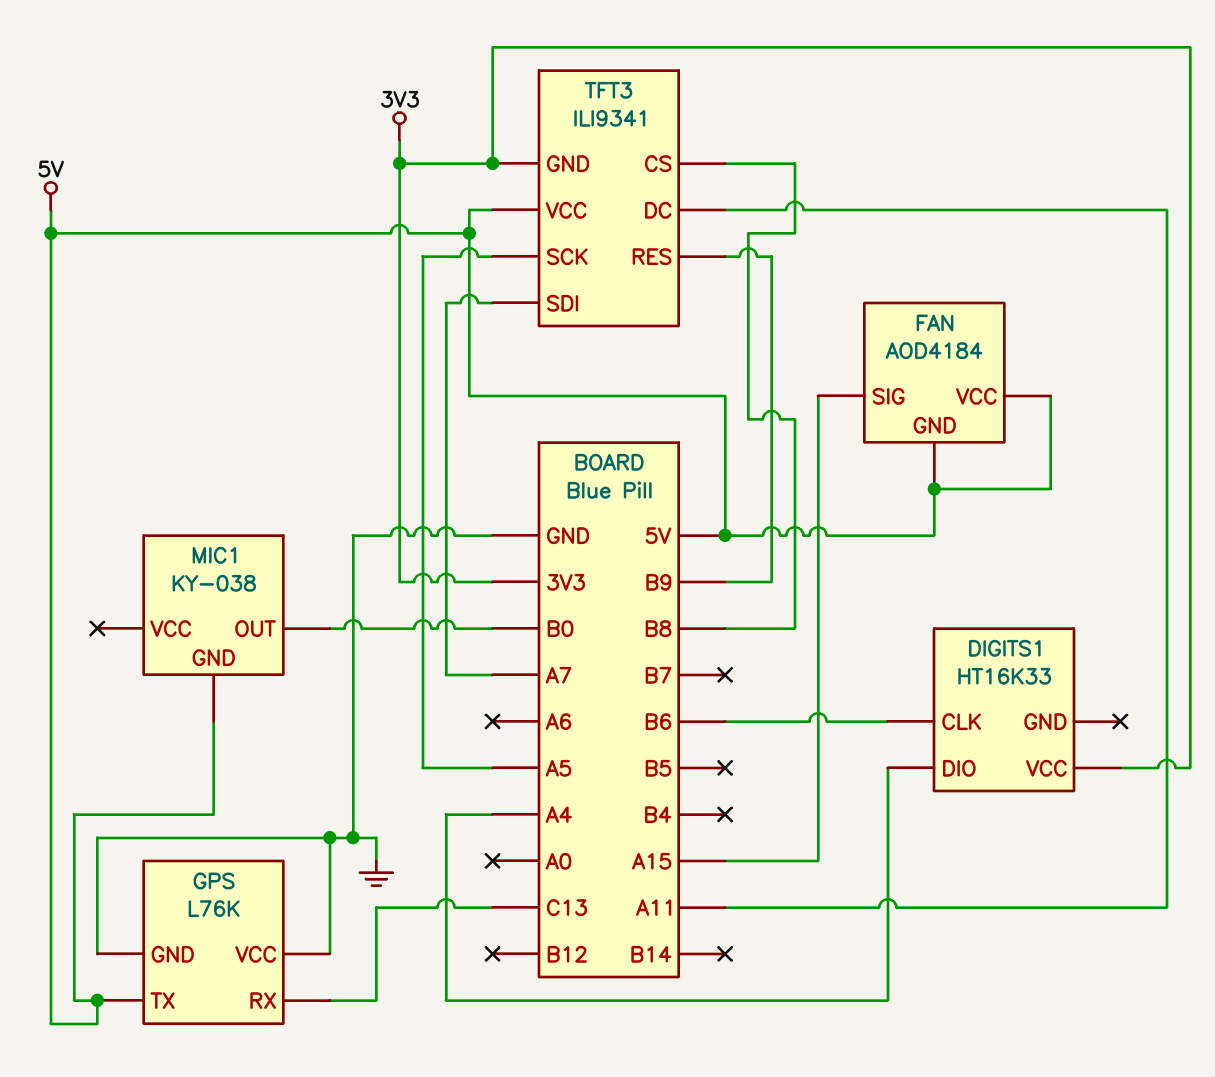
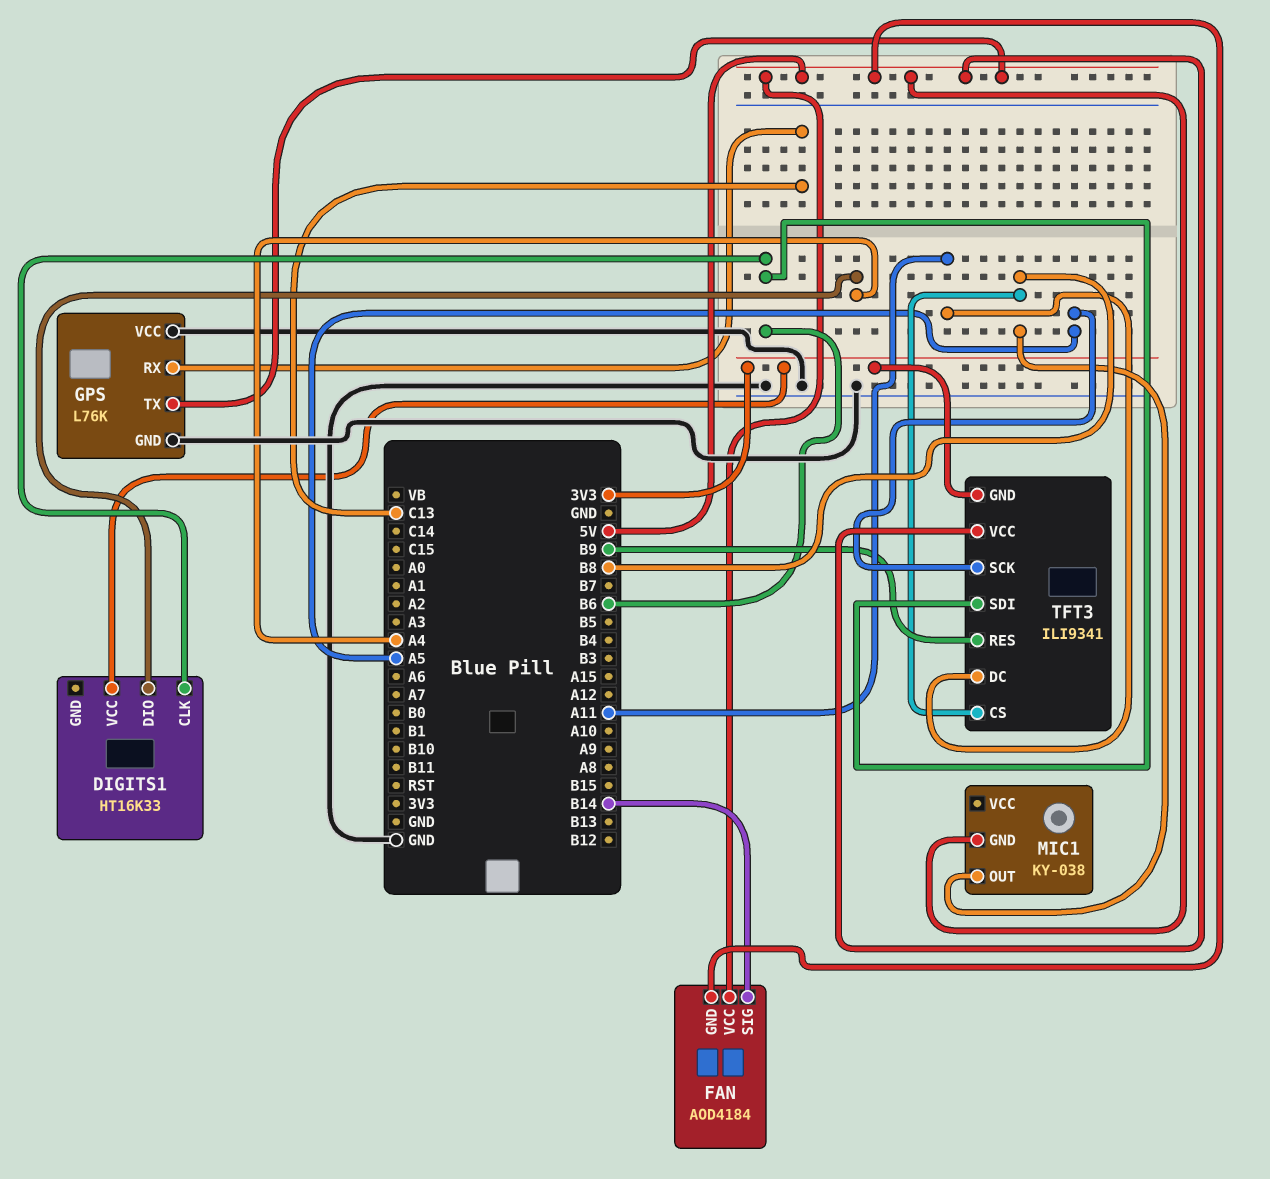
FAN pin SIG: A15 -> B14
MIC1 pin OUT: B0 -> B8
TFT3 pin SDI: A7 -> B6

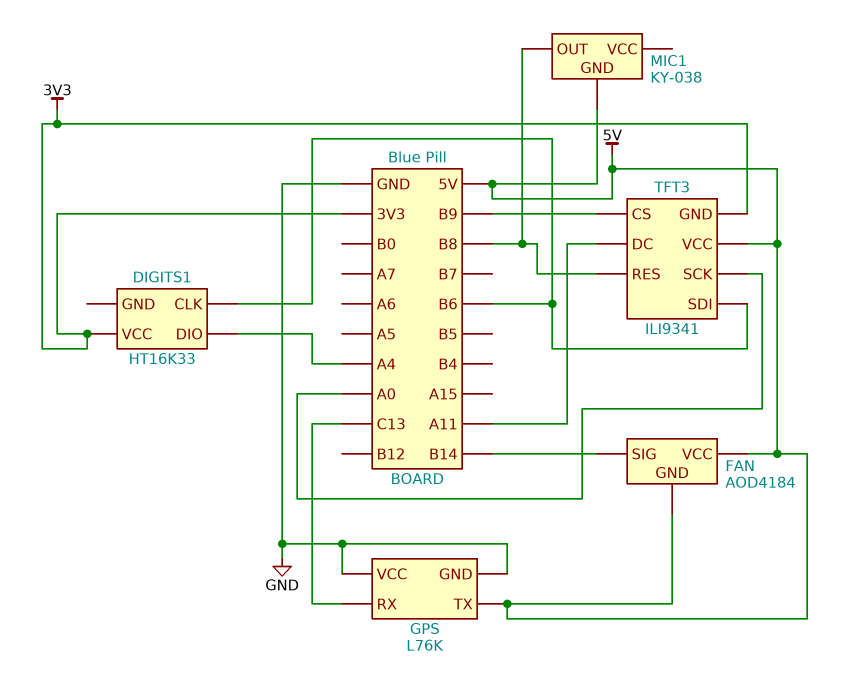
TFT3 pin CS: B8 -> B9
TFT3 pin RES: B9 -> B8
TFT3 pin SCK: A5 -> A0

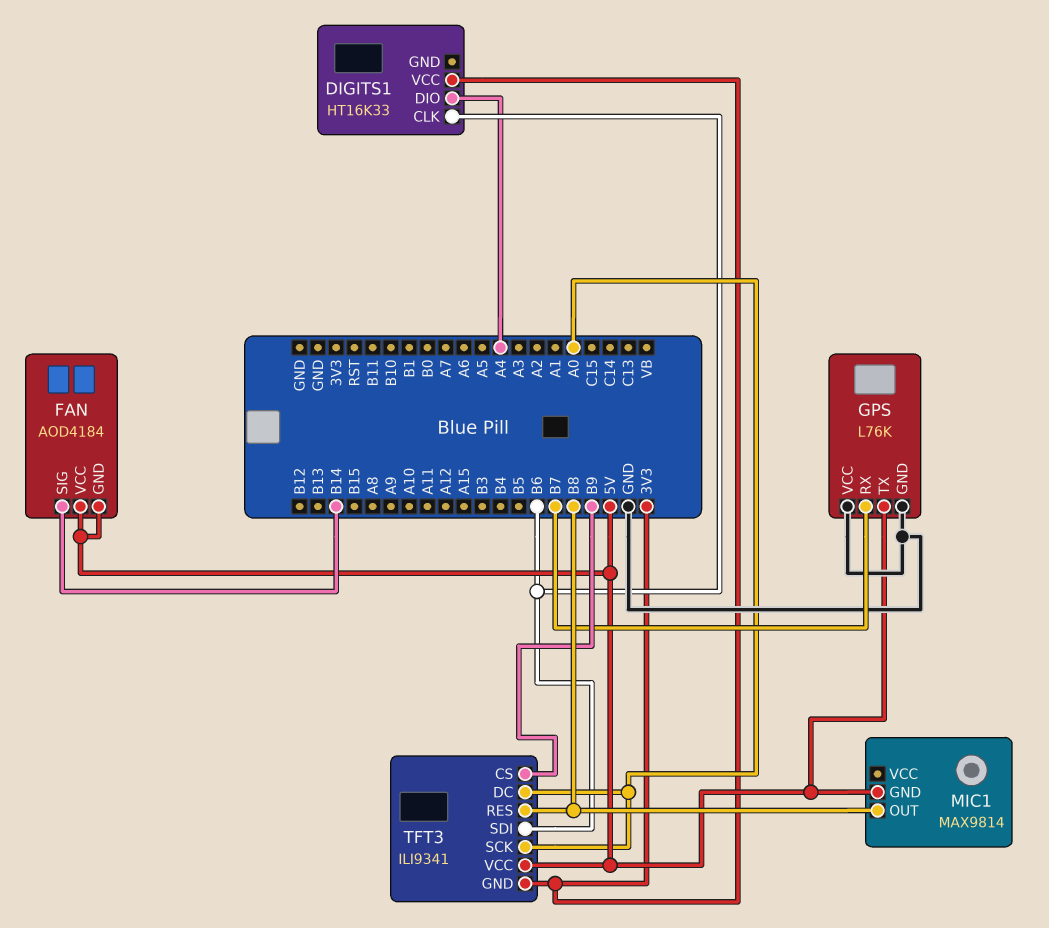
GPS pin RX: C13 -> B7
MIC1: KY-038 -> MAX9814
TFT3 pin DC: A11 -> A0

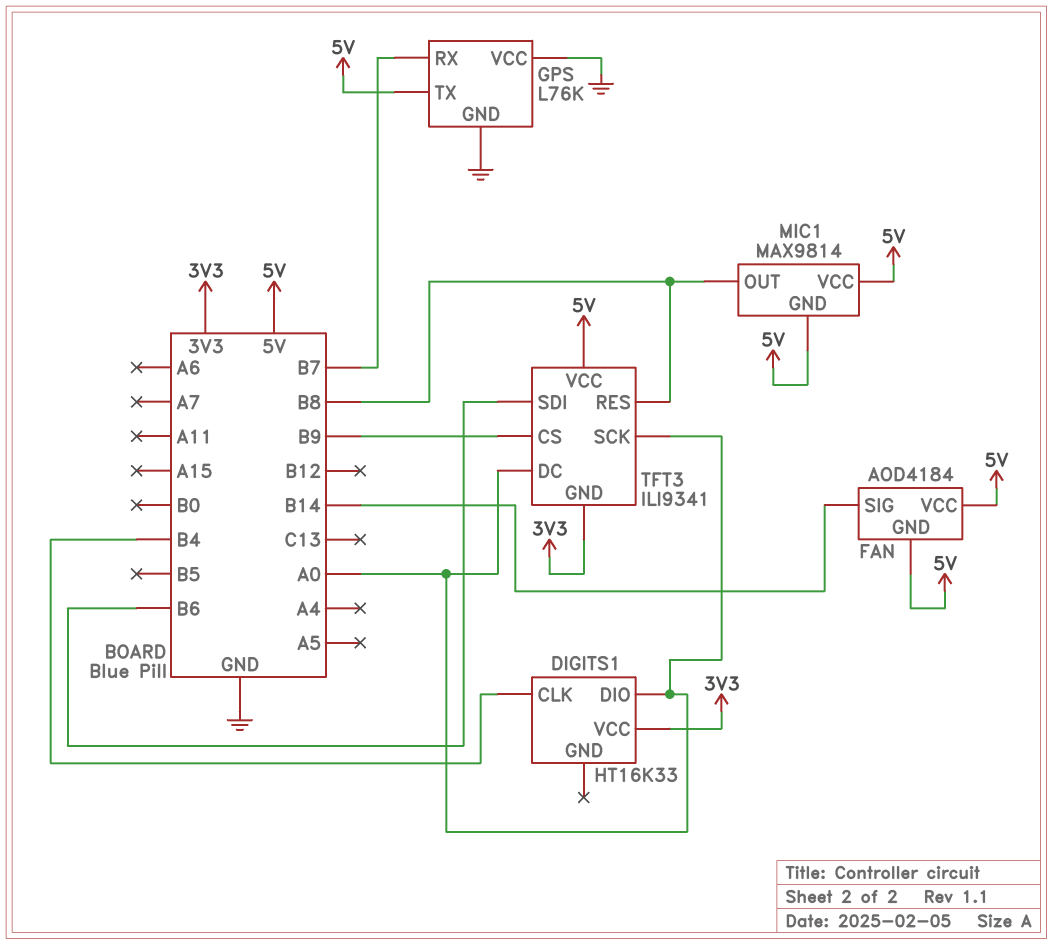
DIGITS1 pin CLK: B6 -> B4
DIGITS1 pin DIO: A4 -> A0
MIC1 pin VCC: none -> 5V

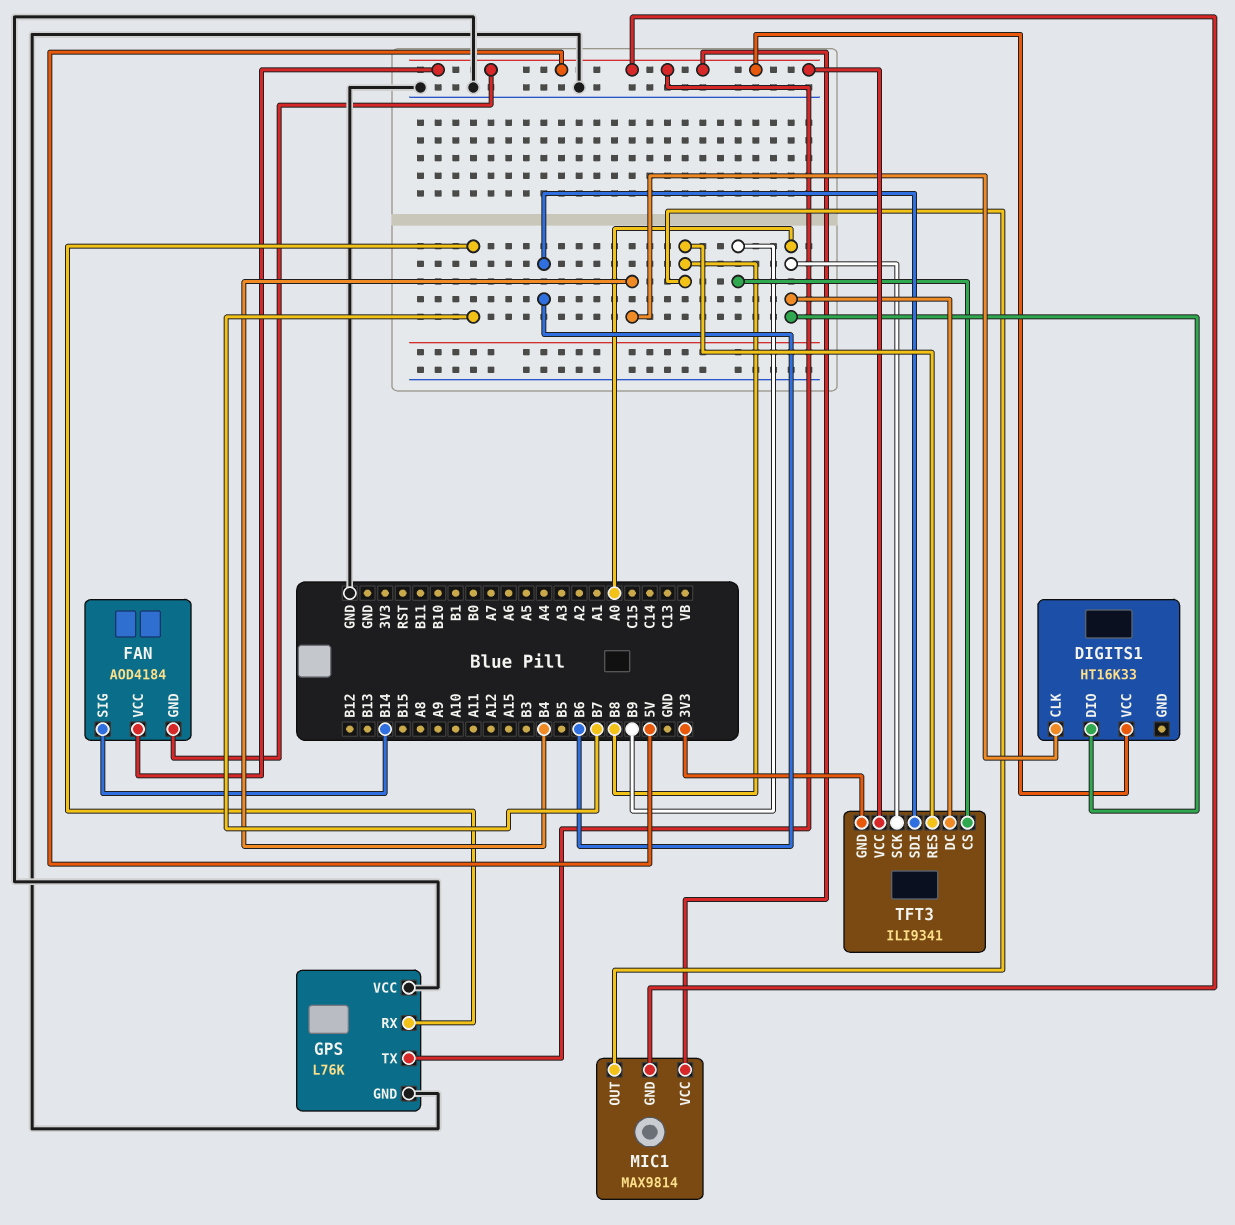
DIGITS1 pin VCC: 3V3 -> 5V

